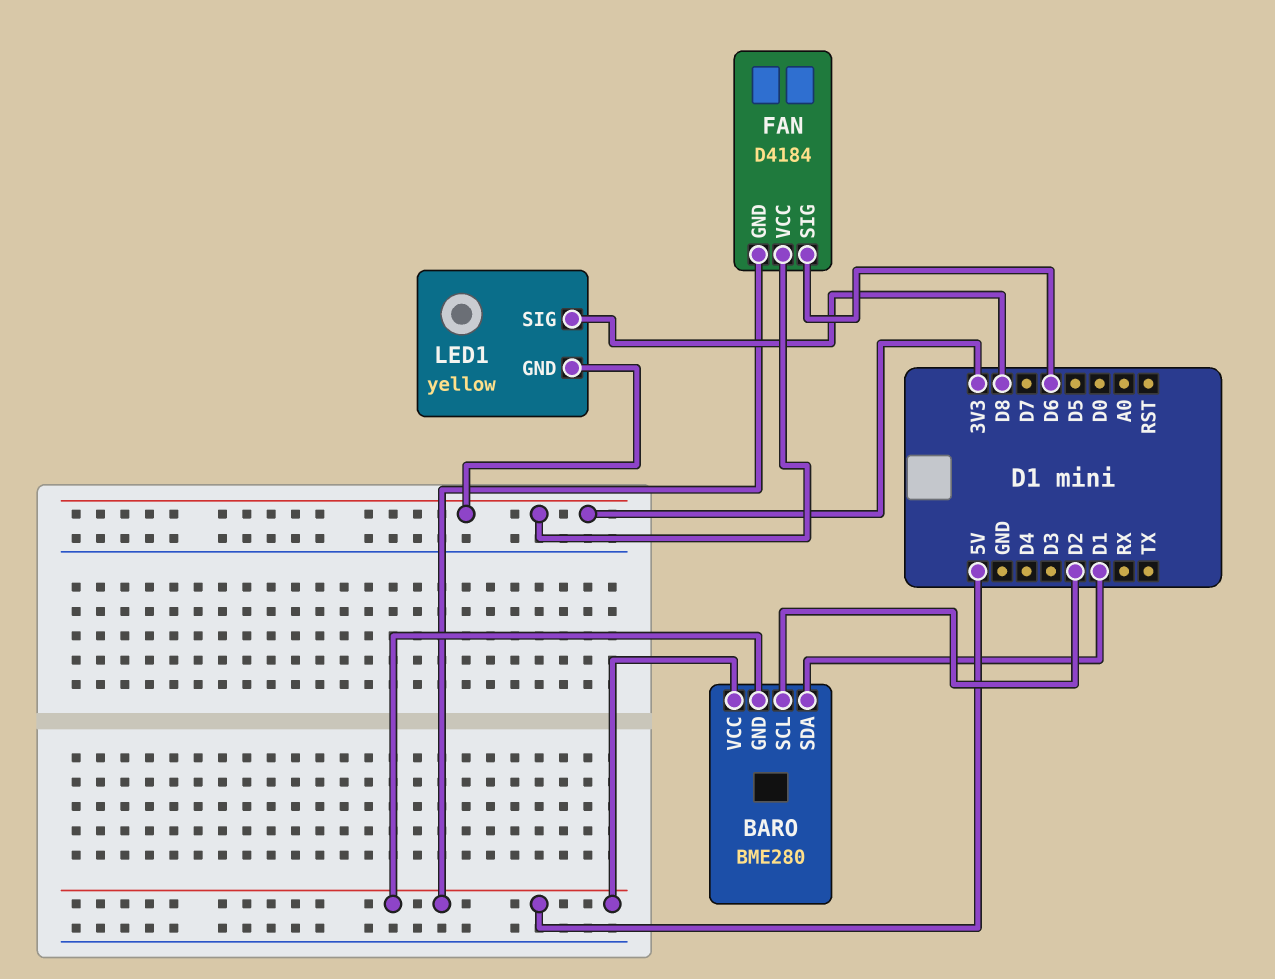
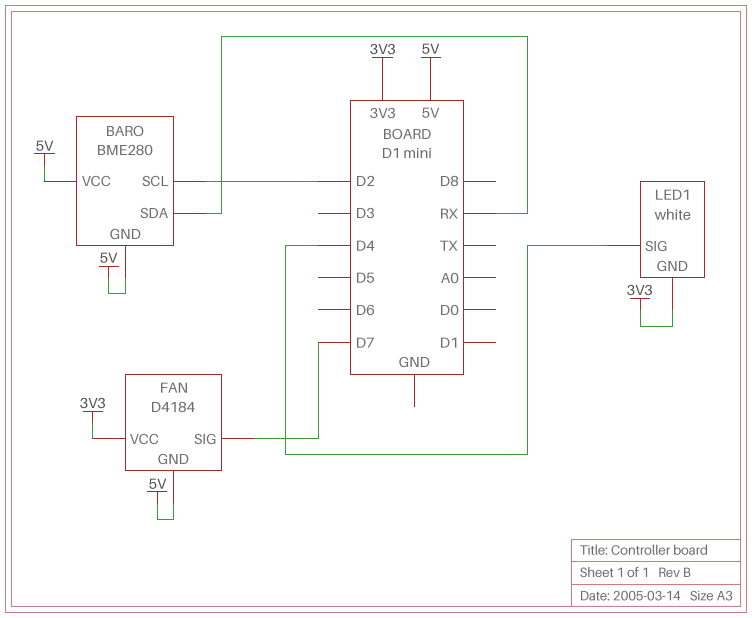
BARO pin SDA: D1 -> RX
FAN pin SIG: D6 -> D7
LED1: yellow -> white
LED1 pin SIG: D8 -> D4

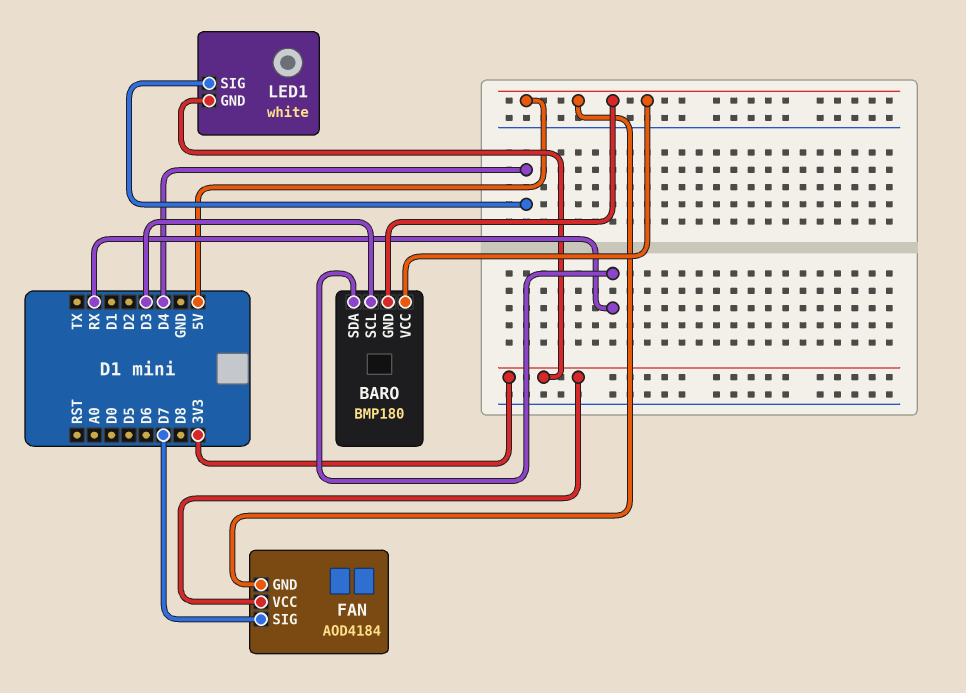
BARO: BME280 -> BMP180
BARO pin SCL: D2 -> D3
FAN: D4184 -> AOD4184

